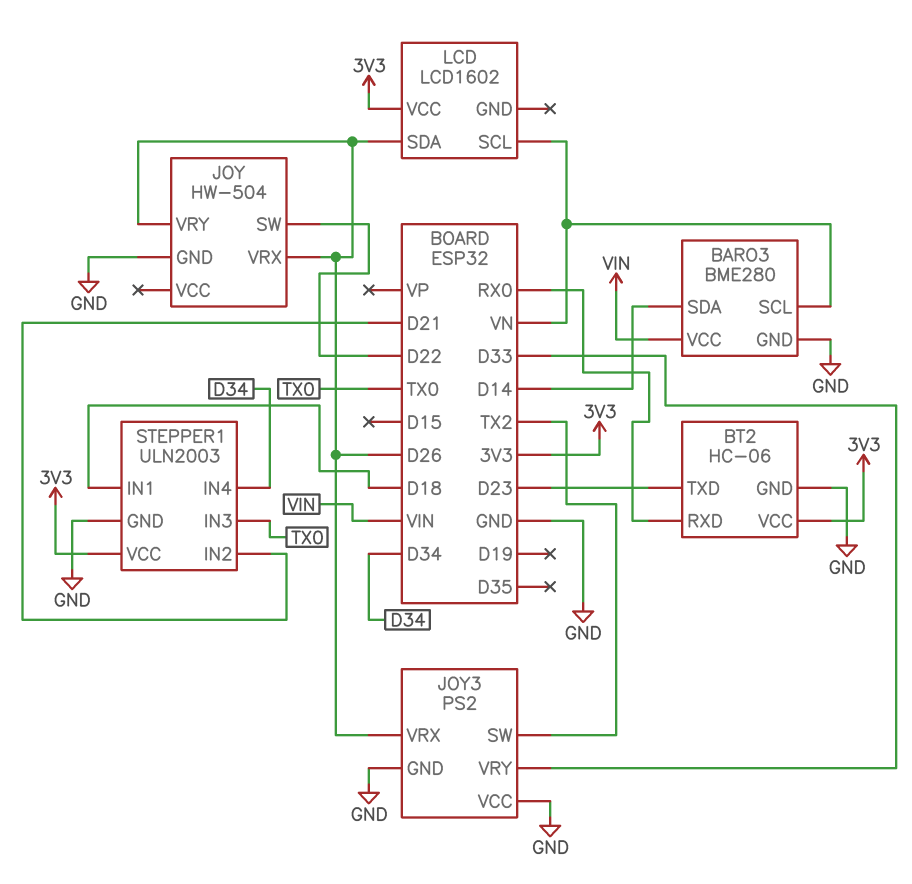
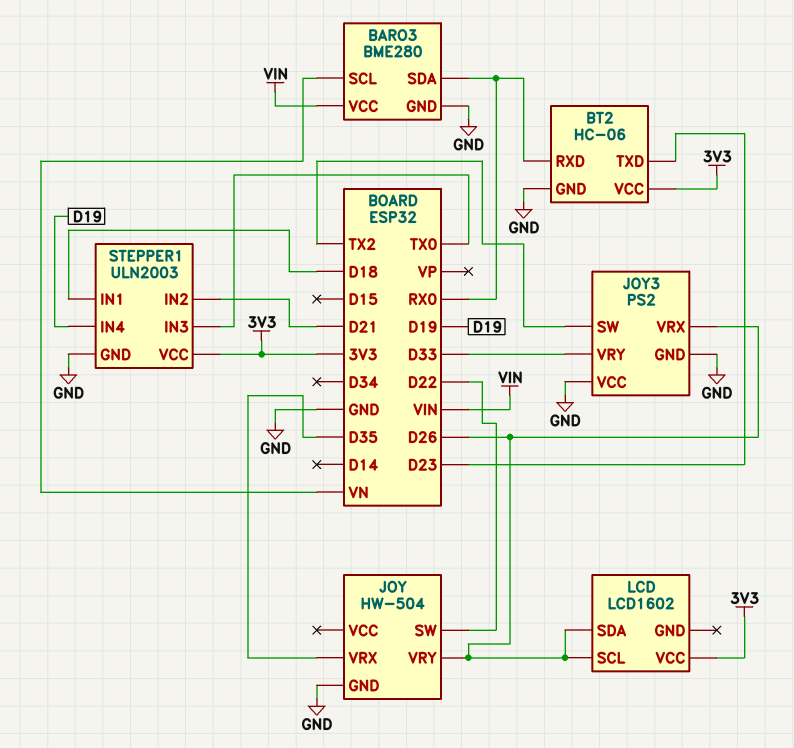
BARO3 pin SDA: D14 -> RX0
JOY pin VRX: D26 -> D35
LCD pin SCL: VN -> D26
STEPPER1 pin IN4: D34 -> D19

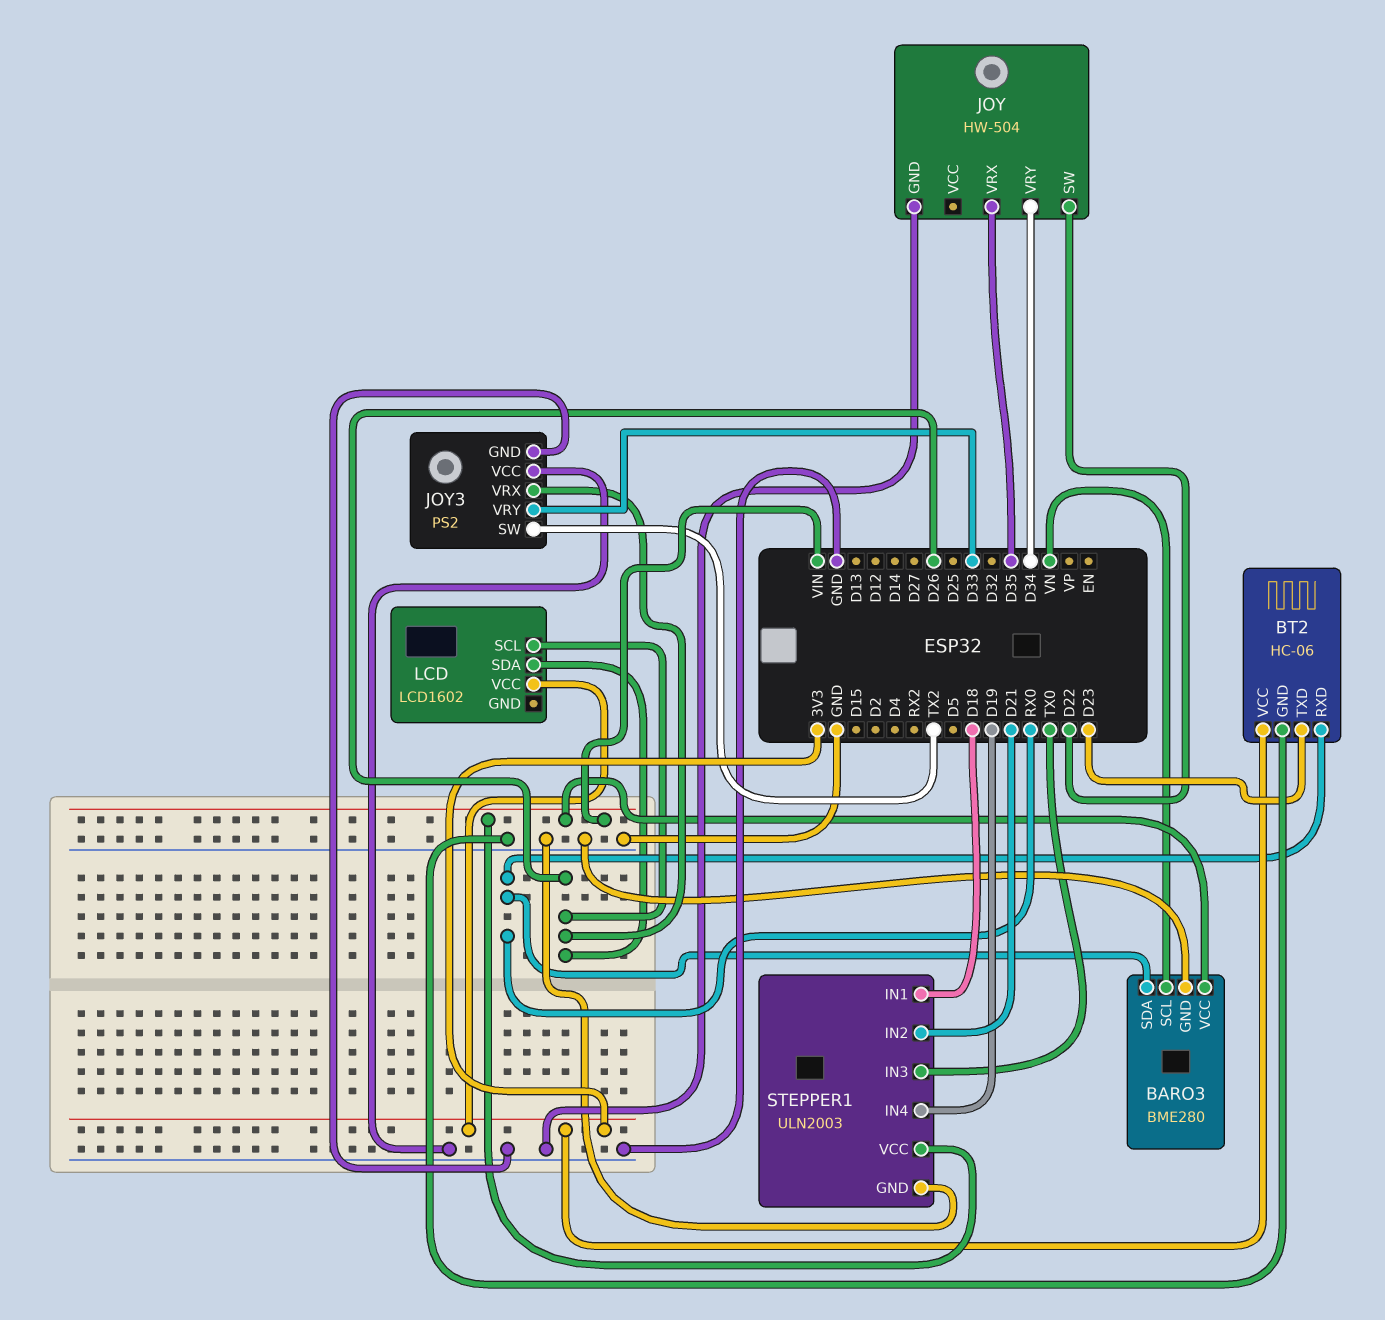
JOY pin VRY: D26 -> D34
STEPPER1 pin VCC: 3V3 -> VIN

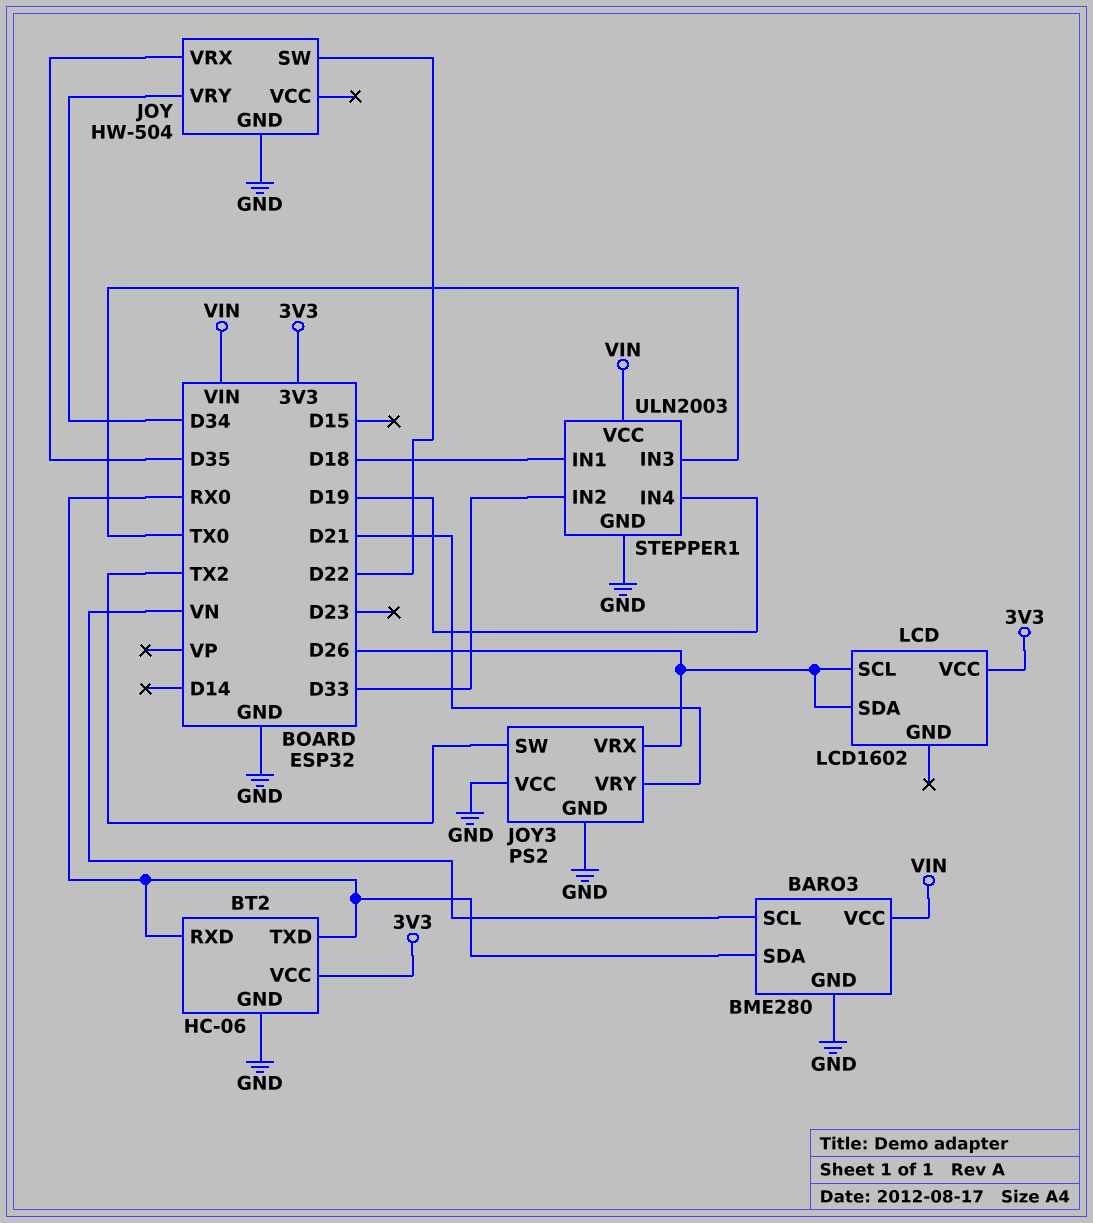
BT2 pin TXD: D23 -> RX0
JOY3 pin VRY: D33 -> D21
STEPPER1 pin IN2: D21 -> D33

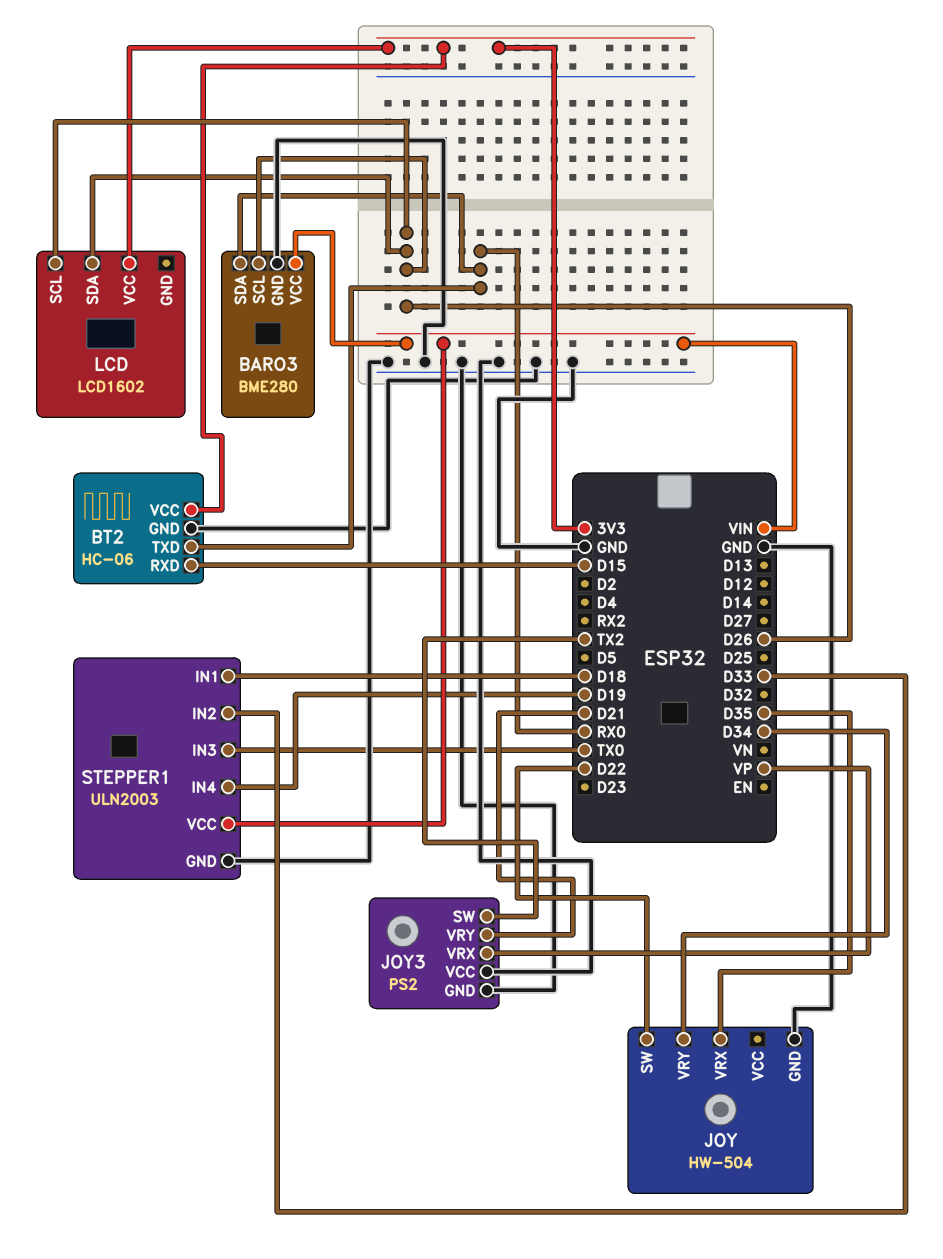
BARO3 pin SCL: VN -> D26
BT2 pin RXD: RX0 -> D15
JOY3 pin VRX: D26 -> VP

